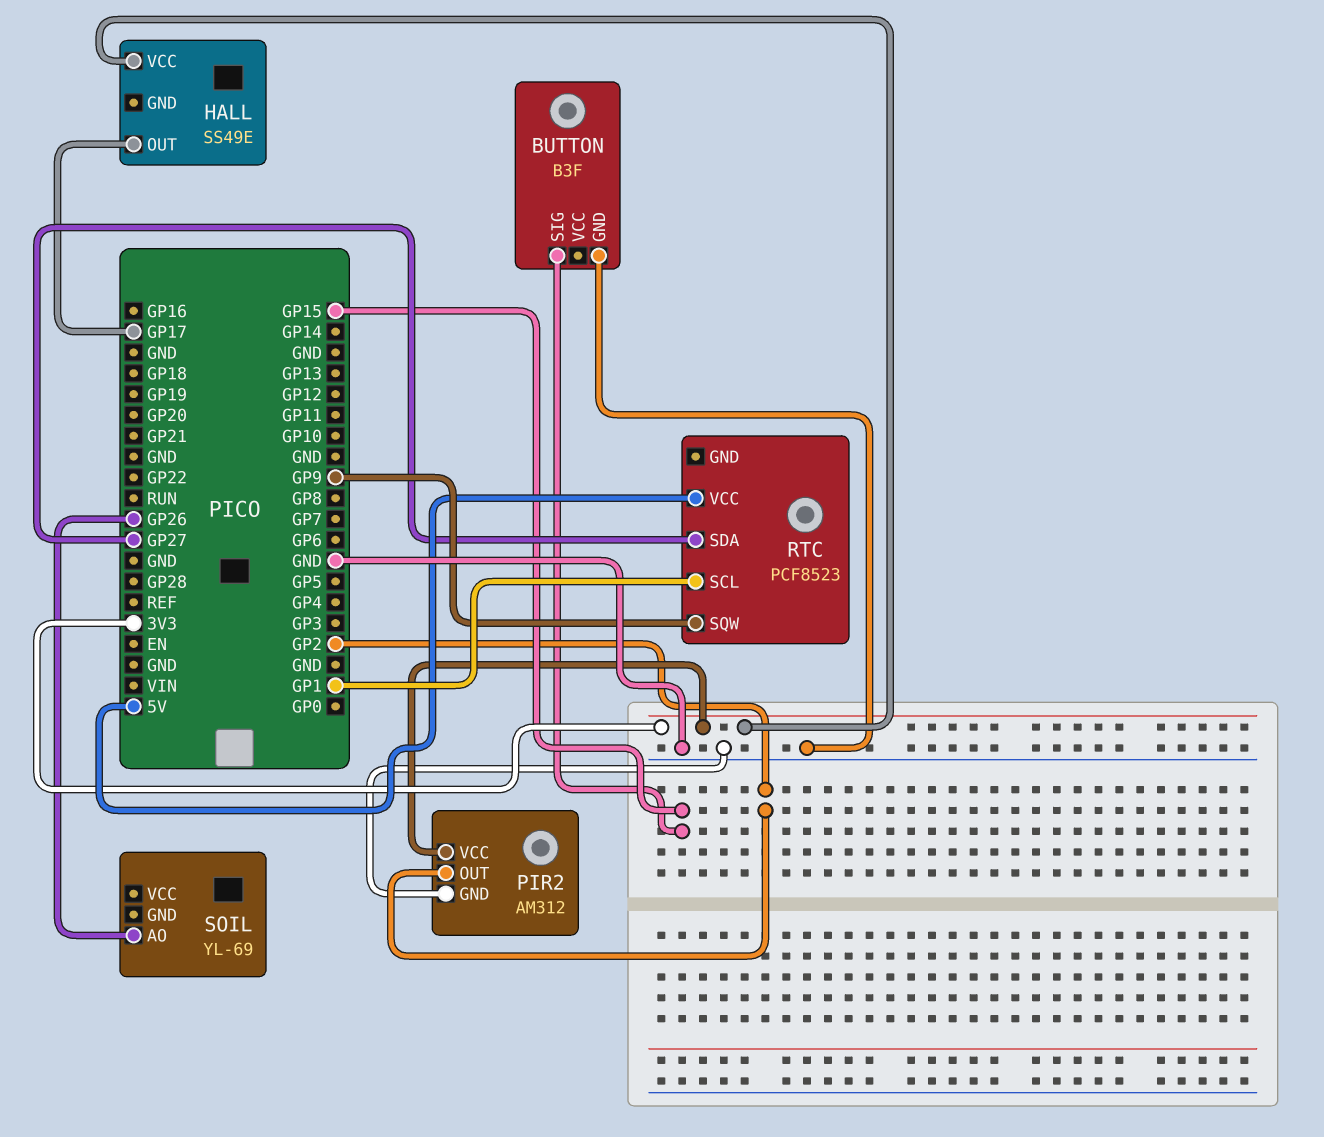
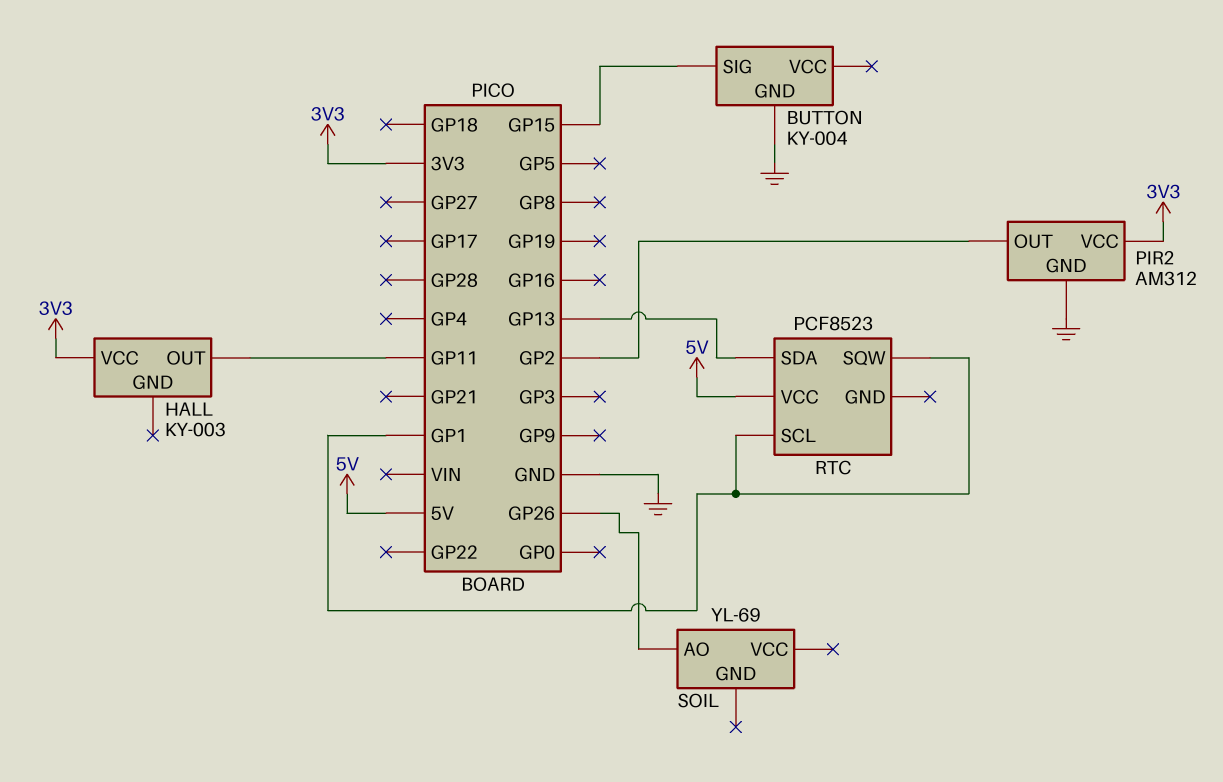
BUTTON: B3F -> KY-004
HALL: SS49E -> KY-003
HALL pin OUT: GP17 -> GP11
RTC pin SDA: GP27 -> GP13
RTC pin SQW: GP9 -> GP1

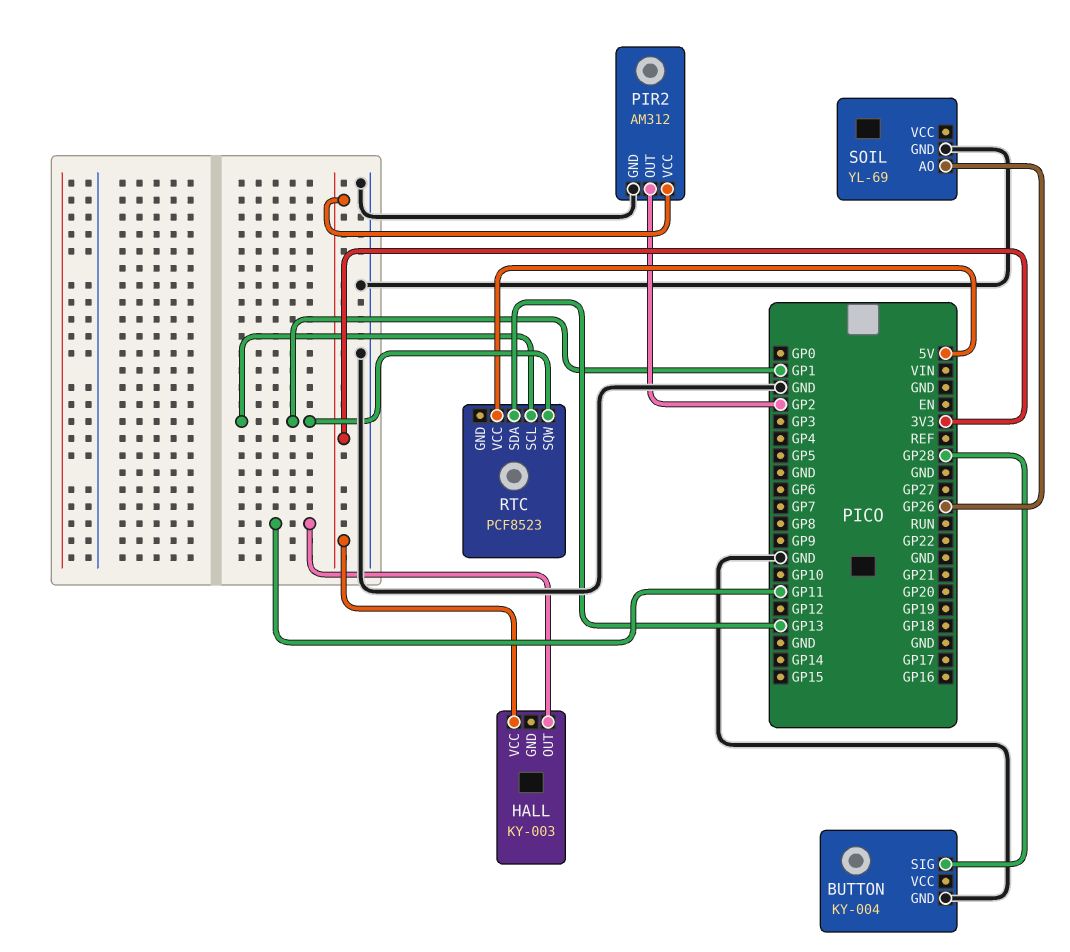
BUTTON pin SIG: GP15 -> GP28
SOIL pin GND: none -> GND

